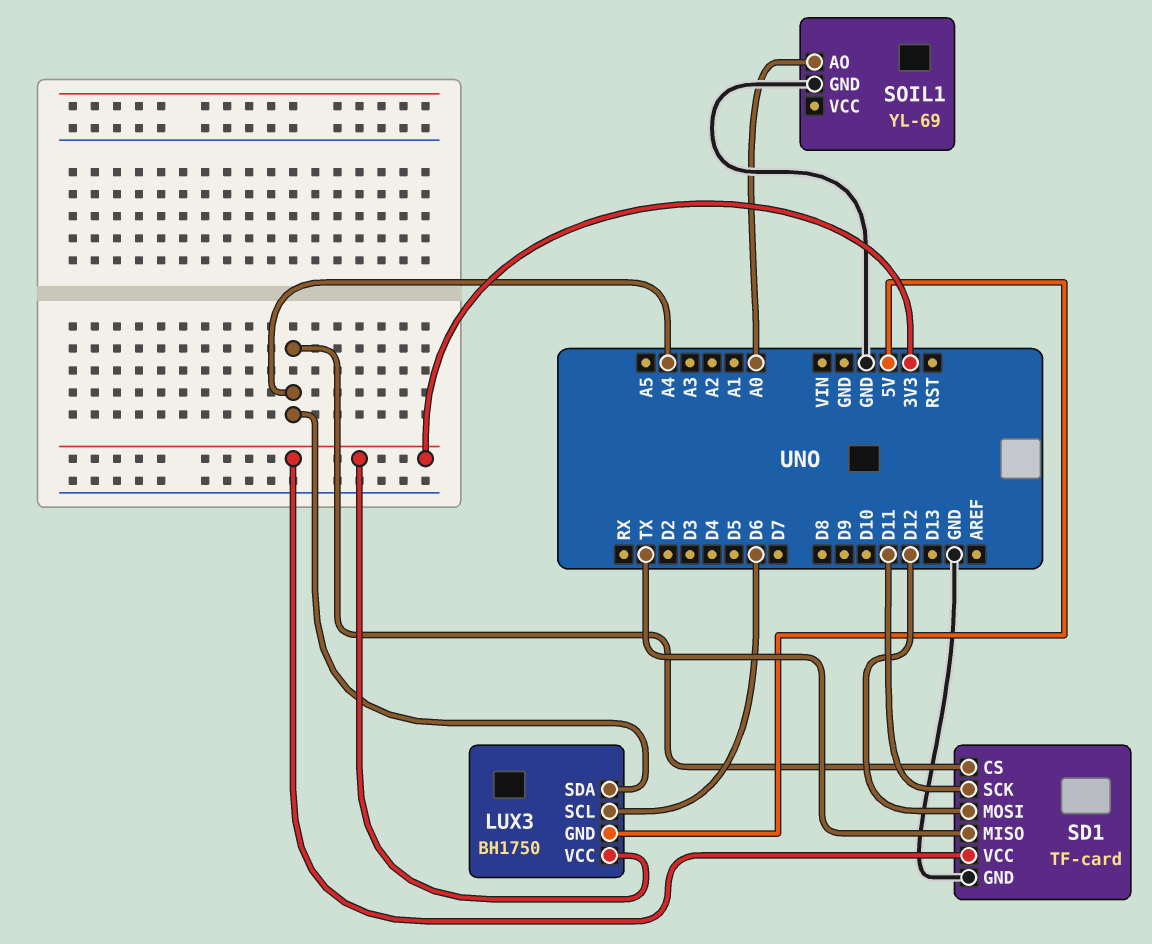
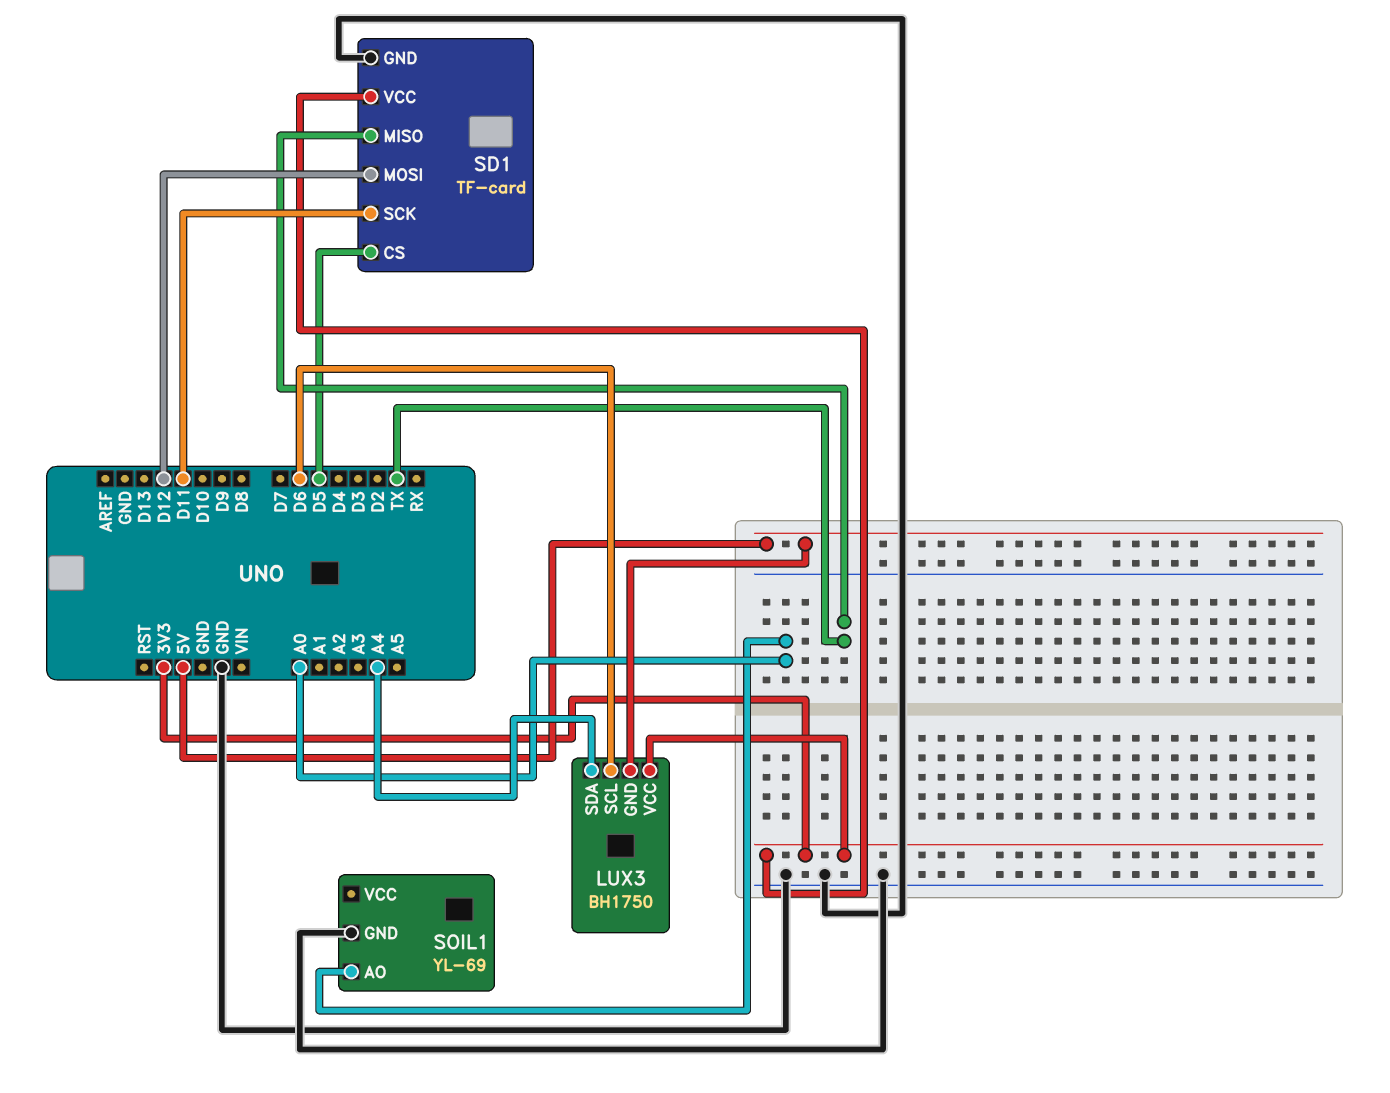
SD1 pin CS: A4 -> D5

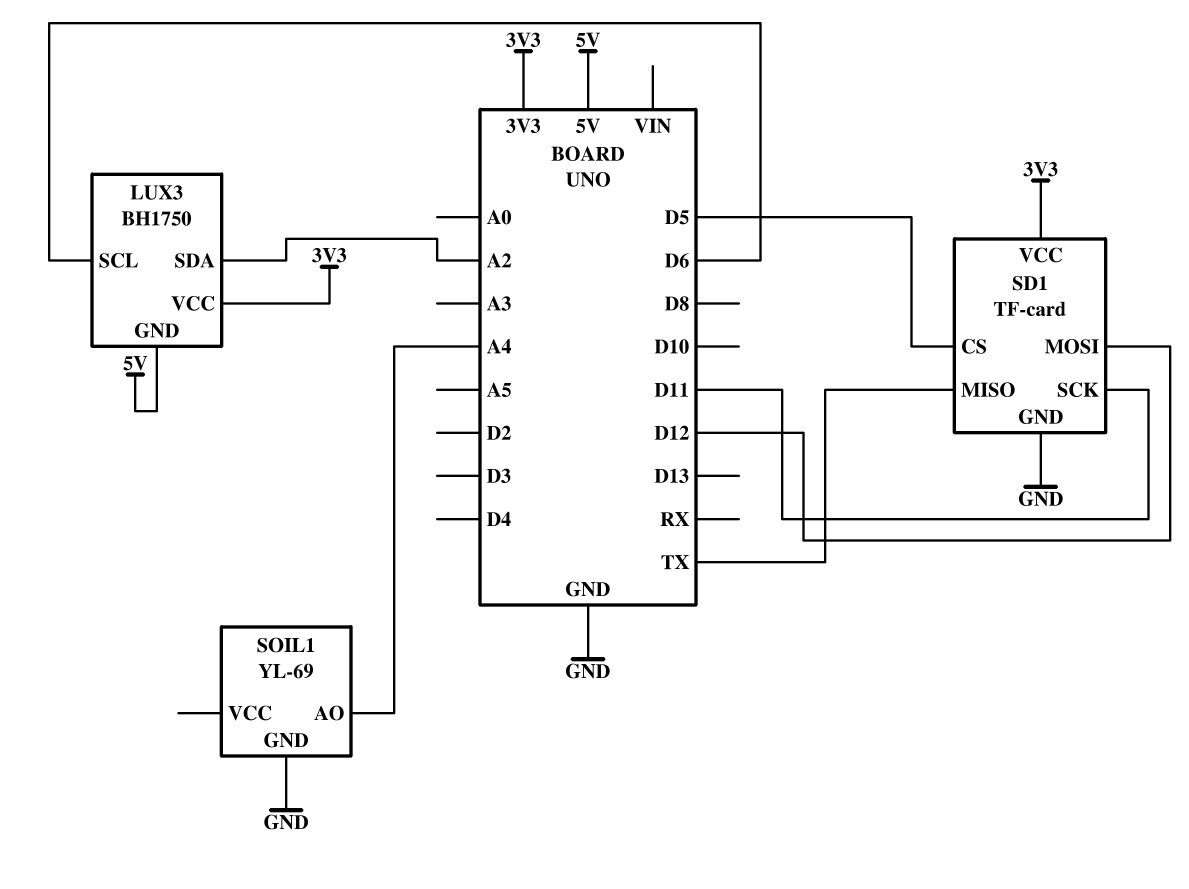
LUX3 pin SDA: A4 -> A2
SOIL1 pin AO: A0 -> A4

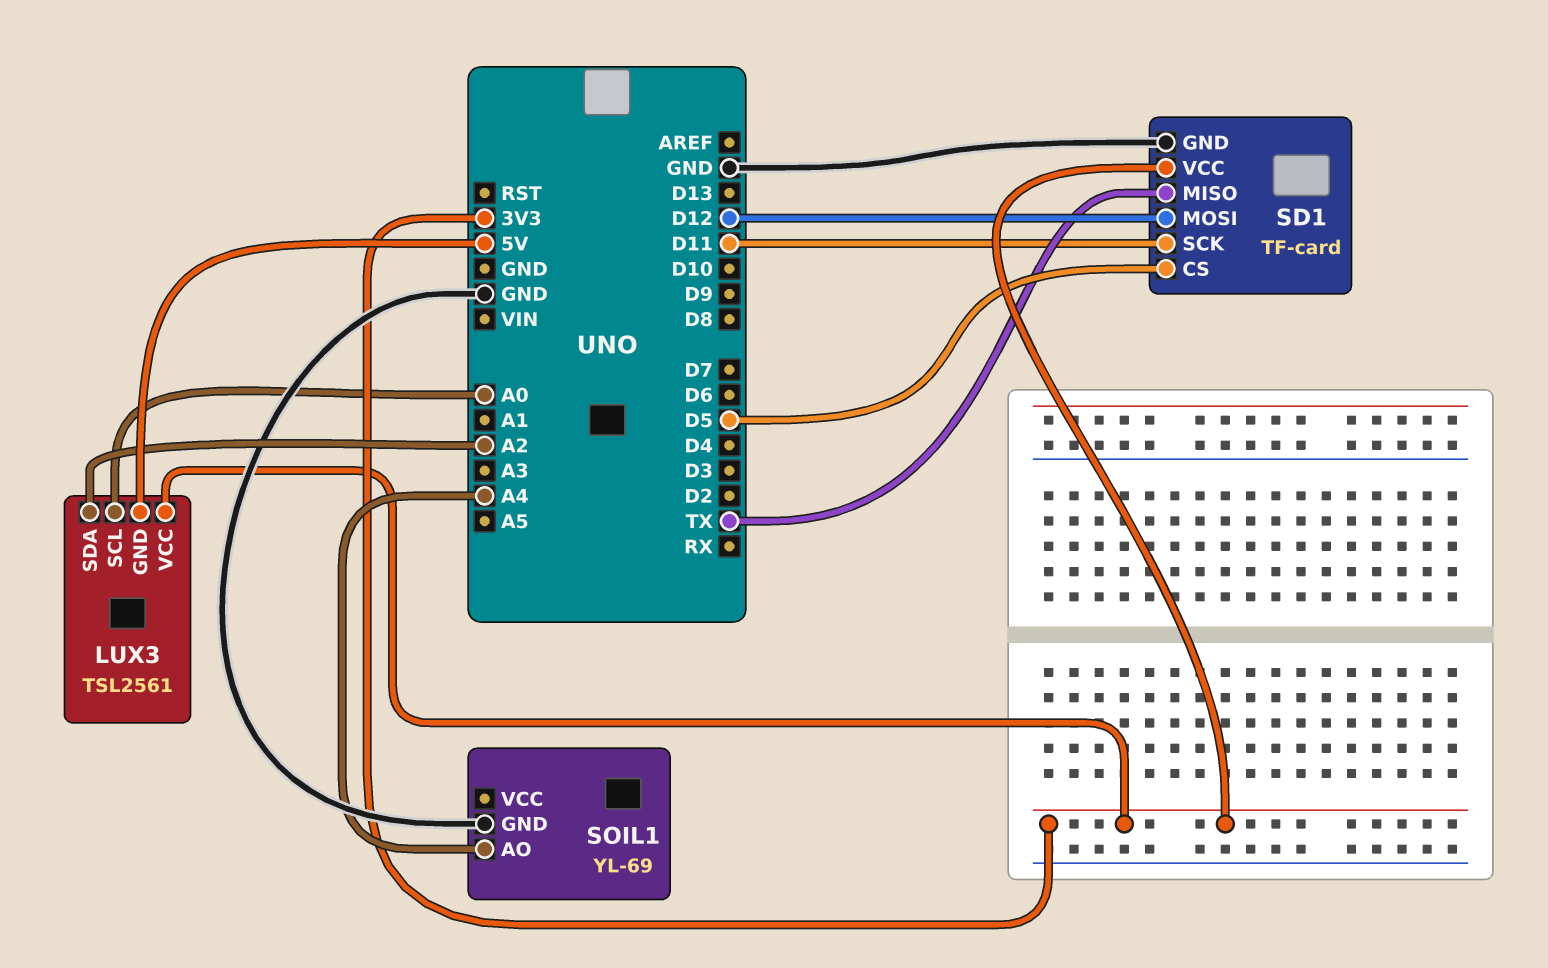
LUX3: BH1750 -> TSL2561
LUX3 pin SCL: D6 -> A0

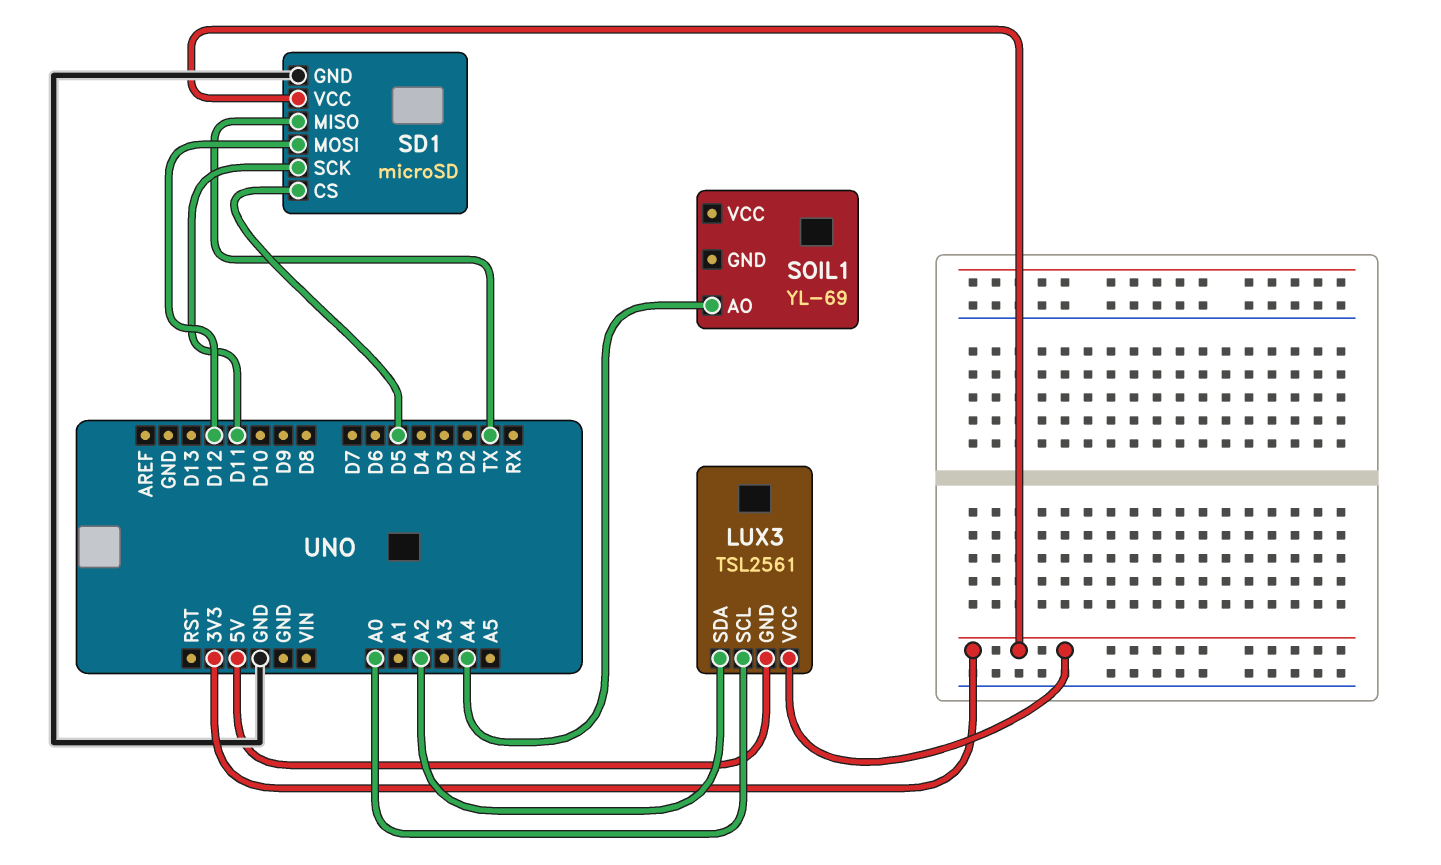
SD1: TF-card -> microSD
SOIL1 pin GND: GND -> none

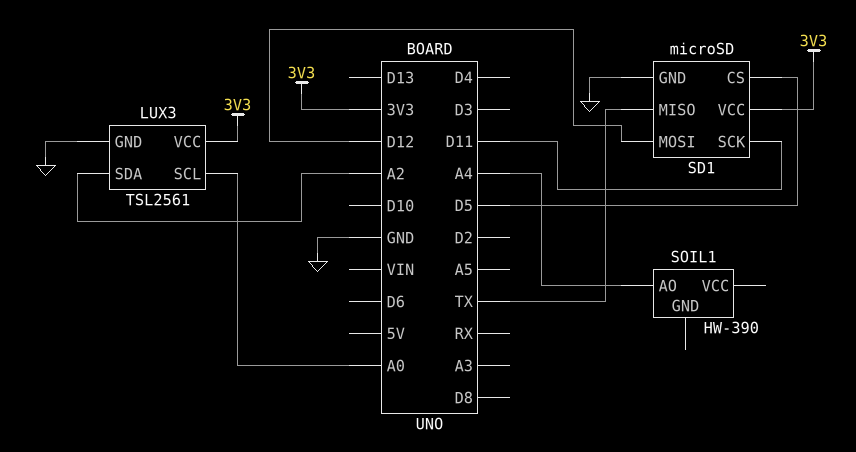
LUX3 pin GND: 5V -> GND
SOIL1: YL-69 -> HW-390

